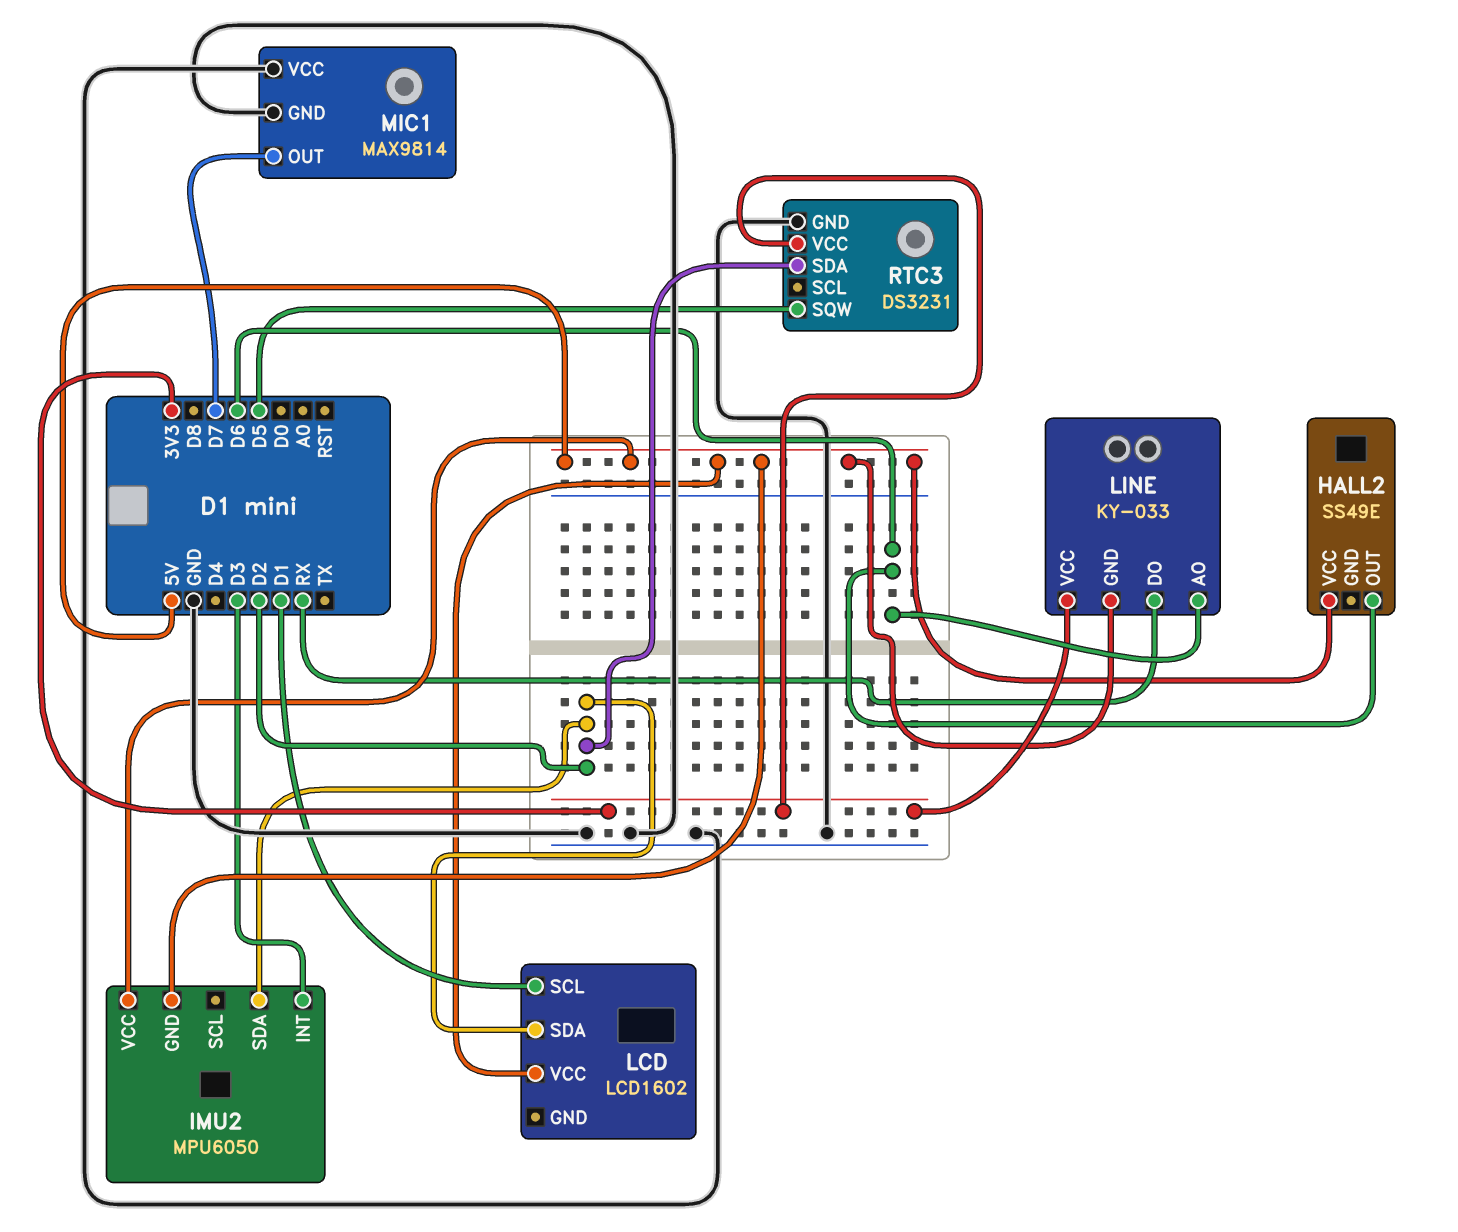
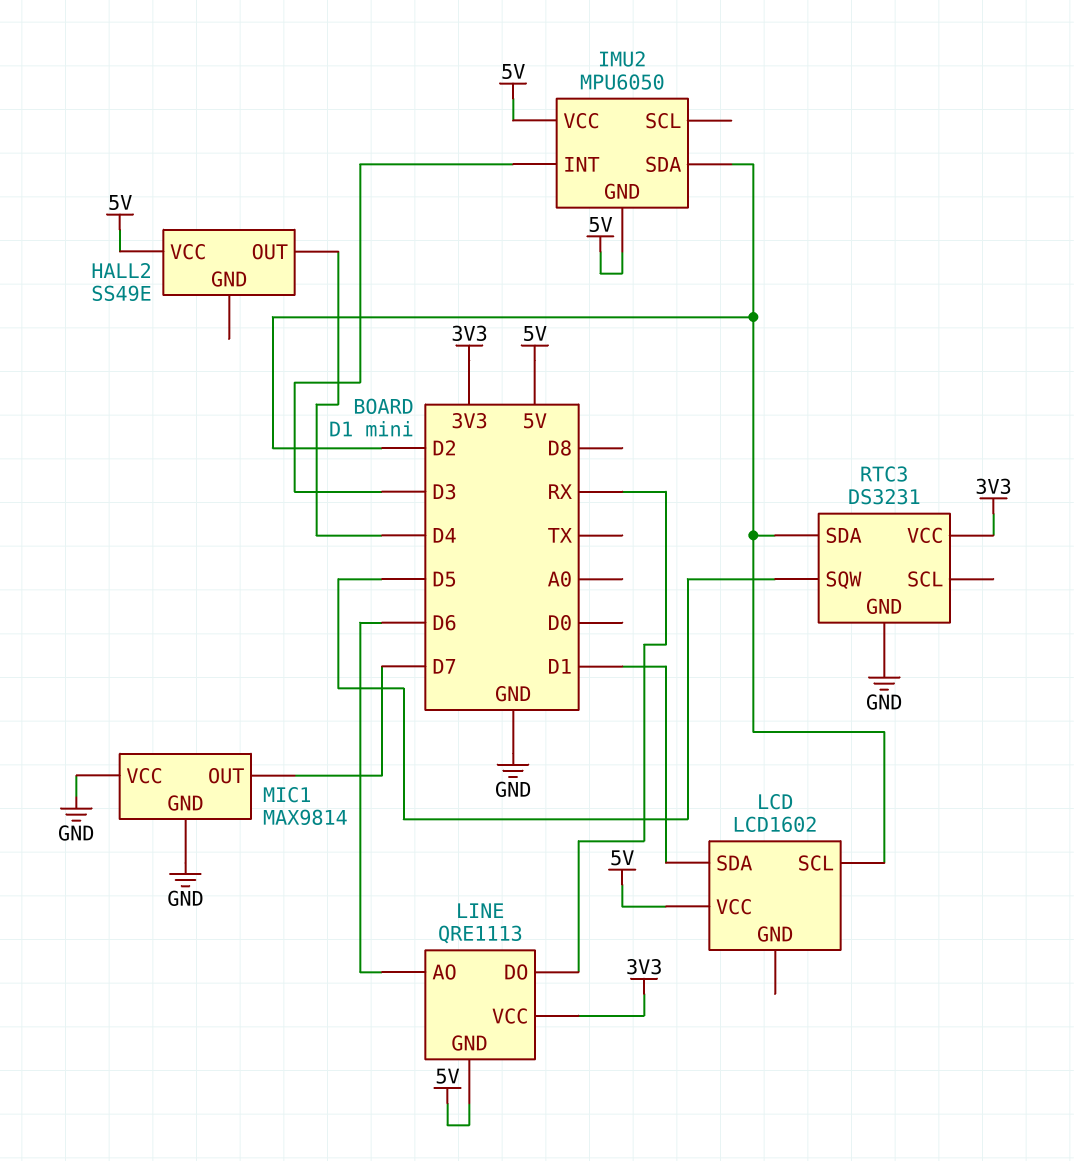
HALL2 pin OUT: D6 -> D4
LCD pin SCL: D1 -> D2
LCD pin SDA: D2 -> D1
LINE: KY-033 -> QRE1113

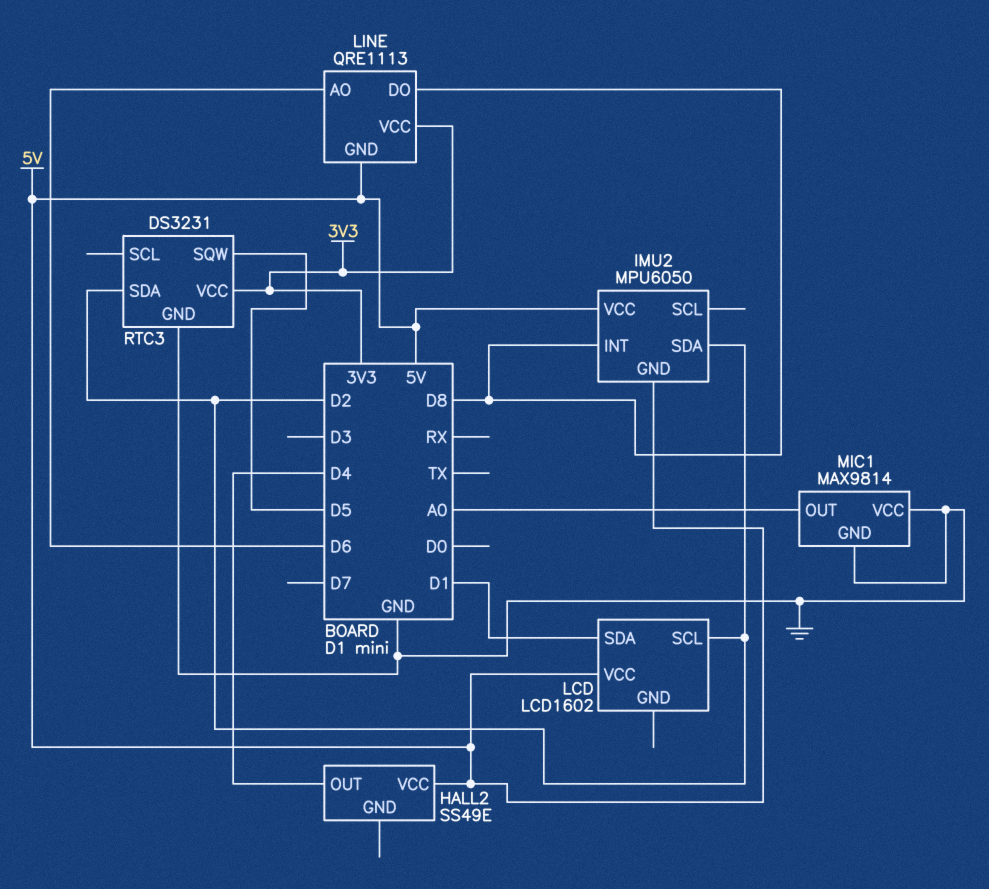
IMU2 pin INT: D3 -> D8
LINE pin DO: RX -> D8
MIC1 pin OUT: D7 -> A0

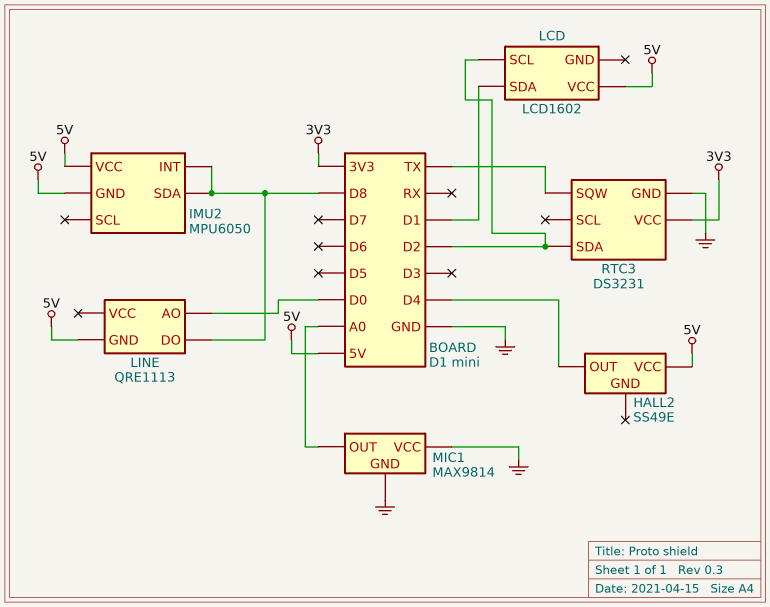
IMU2 pin SDA: D2 -> D8
LINE pin AO: D6 -> D0
LINE pin VCC: 3V3 -> none
RTC3 pin SQW: D5 -> TX

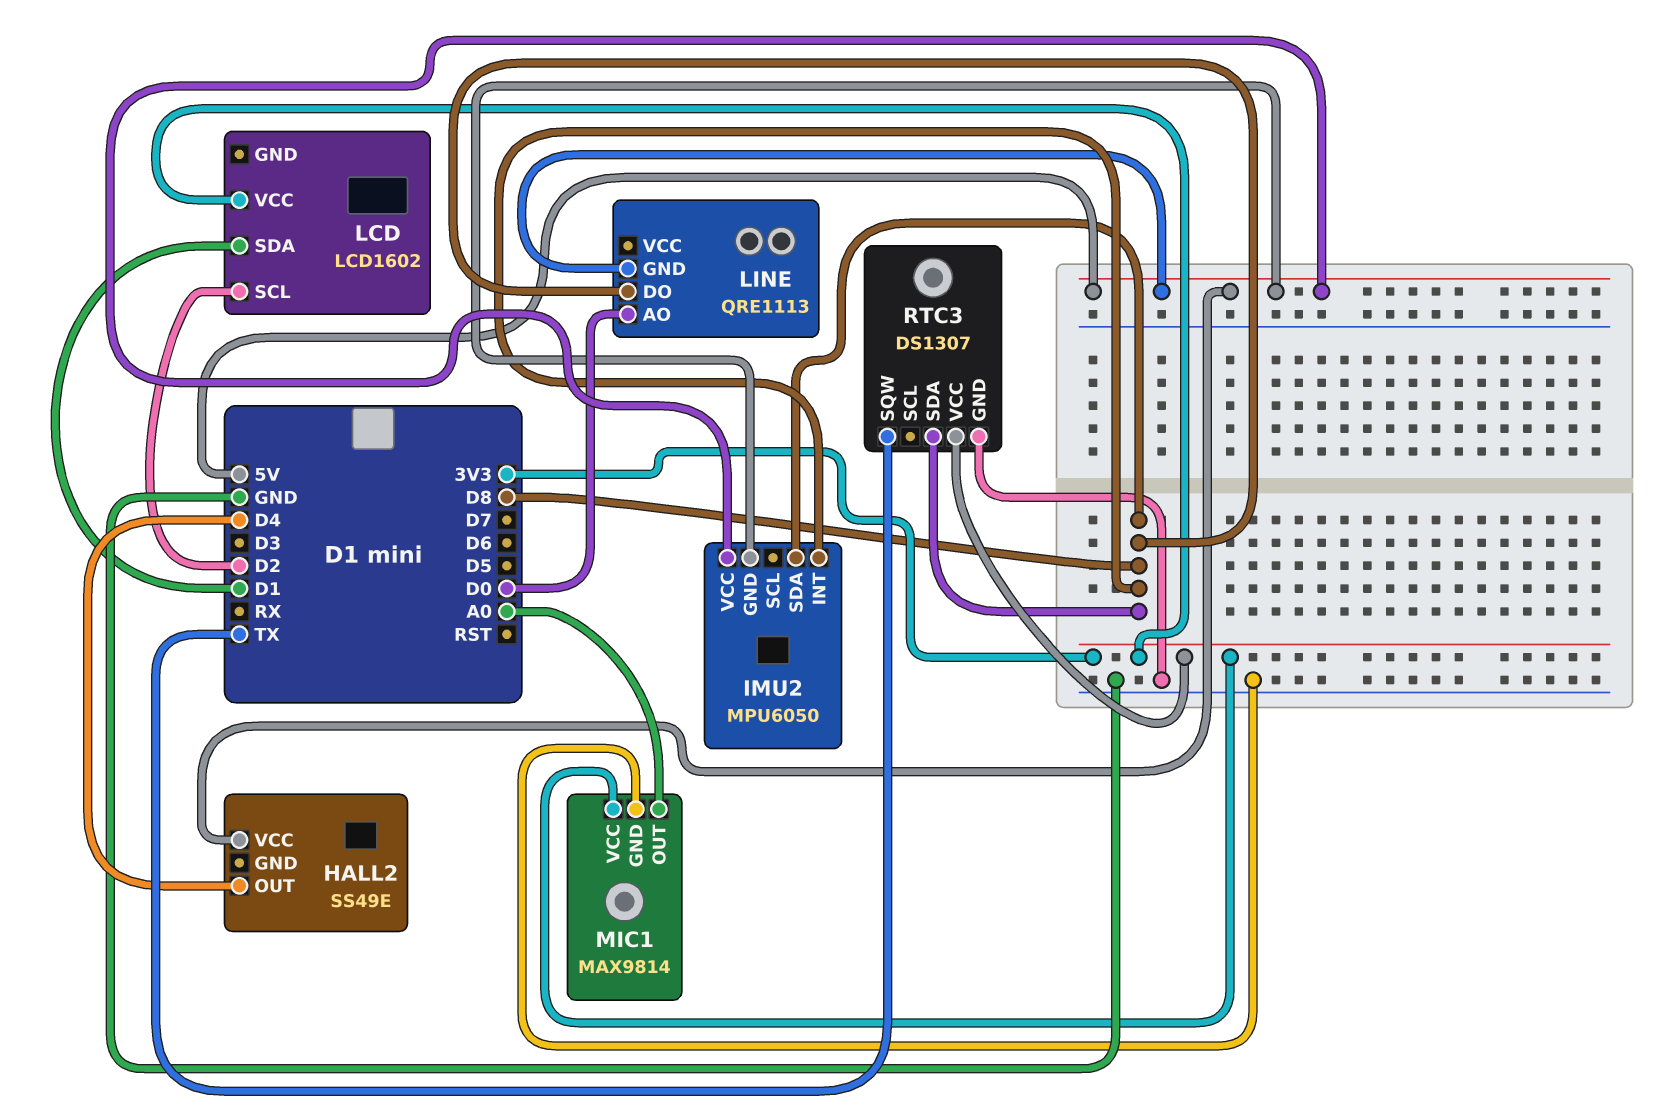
LCD pin VCC: 5V -> 3V3
MIC1 pin VCC: GND -> 3V3
RTC3: DS3231 -> DS1307
RTC3 pin SDA: D2 -> D8

